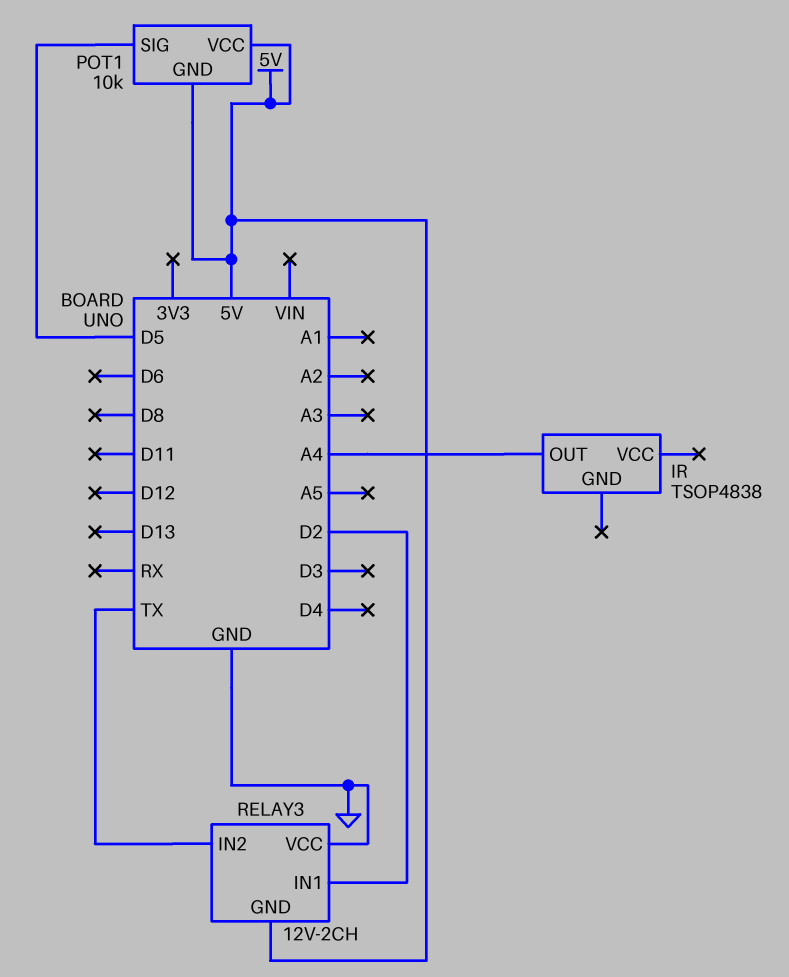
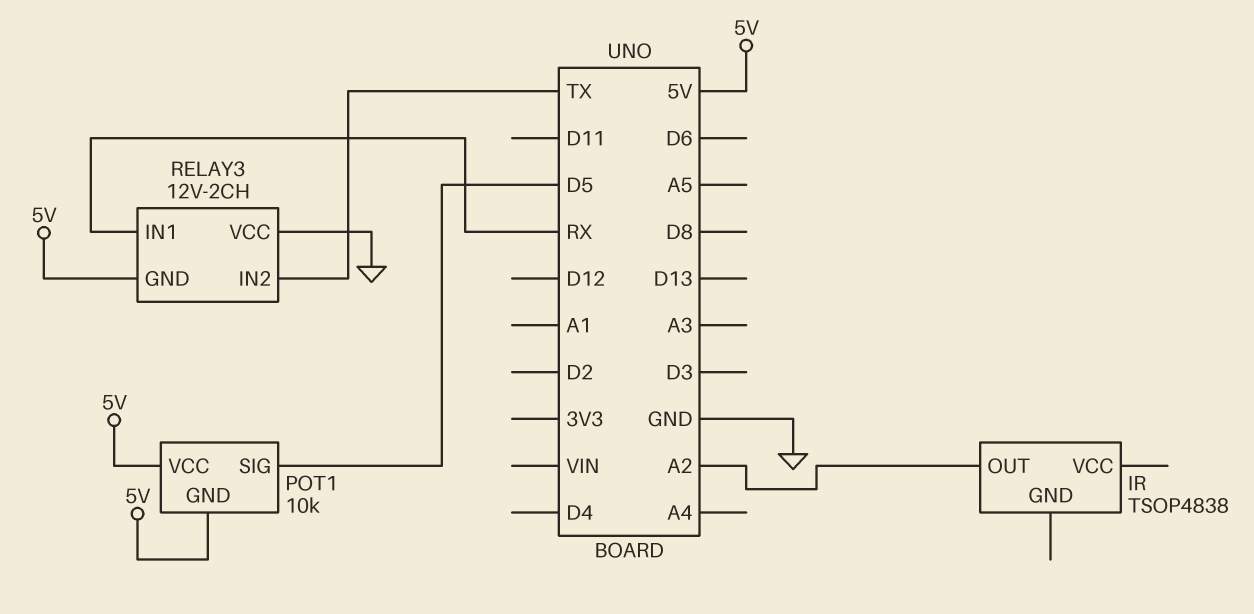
IR pin OUT: A4 -> A2
RELAY3 pin IN1: D2 -> RX

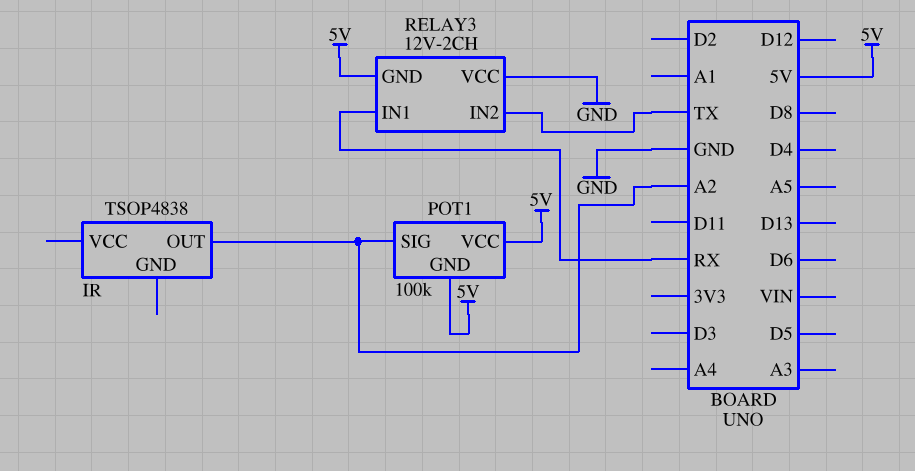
POT1: 10k -> 100k
POT1 pin SIG: D5 -> A2

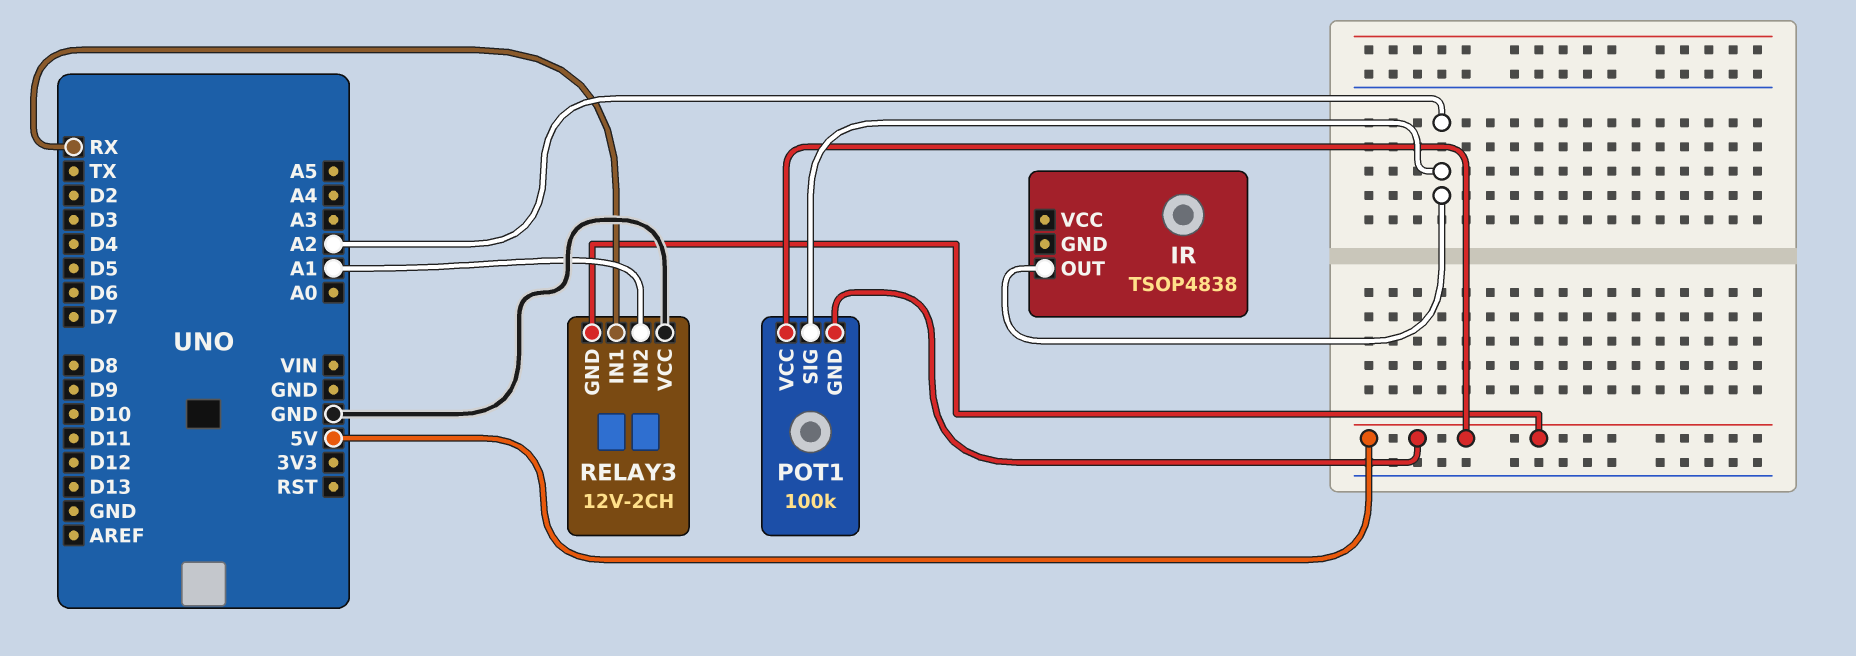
RELAY3 pin IN2: TX -> A1

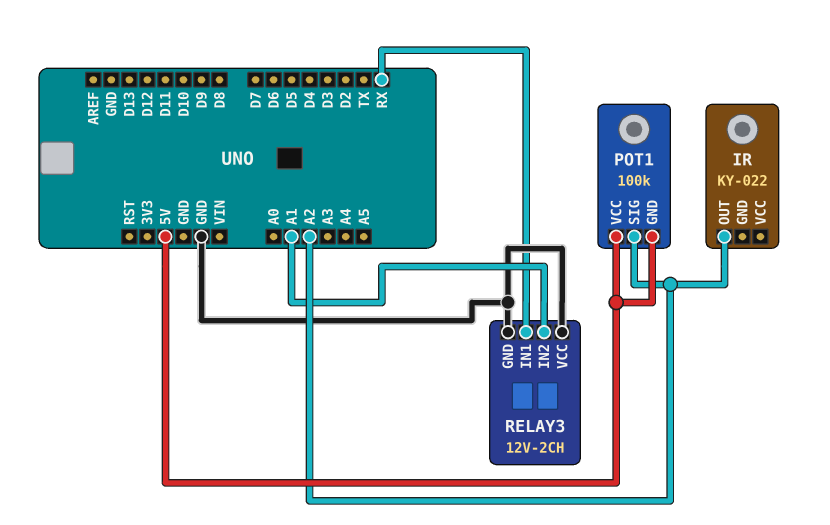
IR: TSOP4838 -> KY-022
RELAY3 pin GND: 5V -> GND

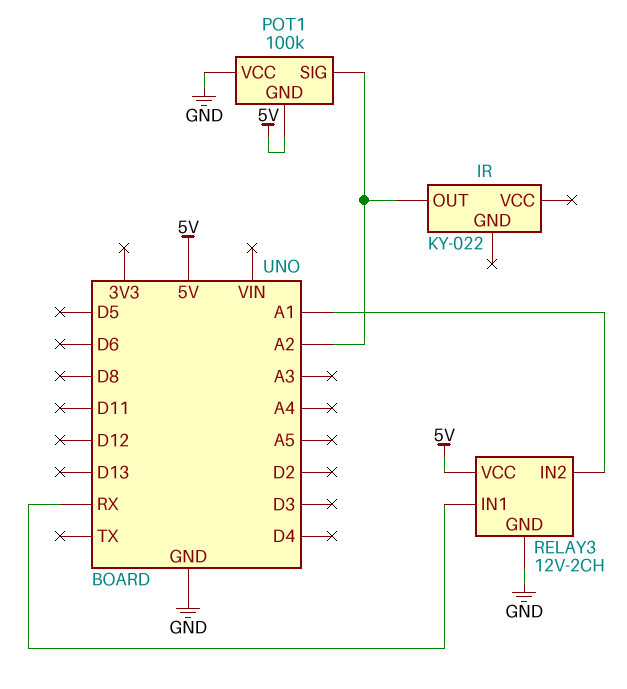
POT1 pin VCC: 5V -> GND
RELAY3 pin VCC: GND -> 5V

